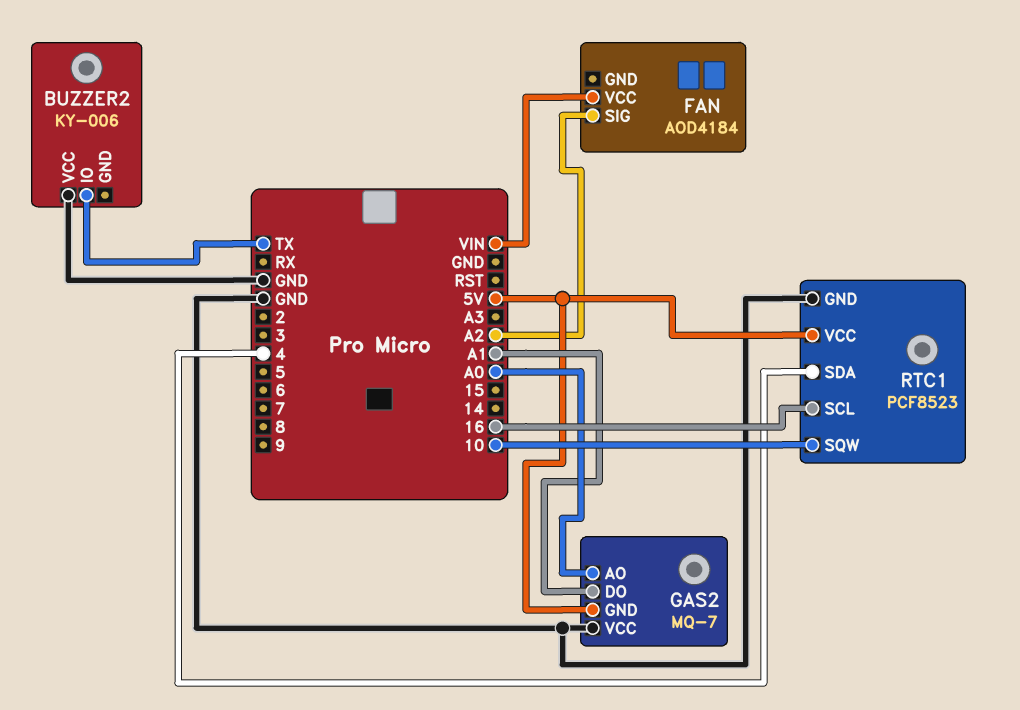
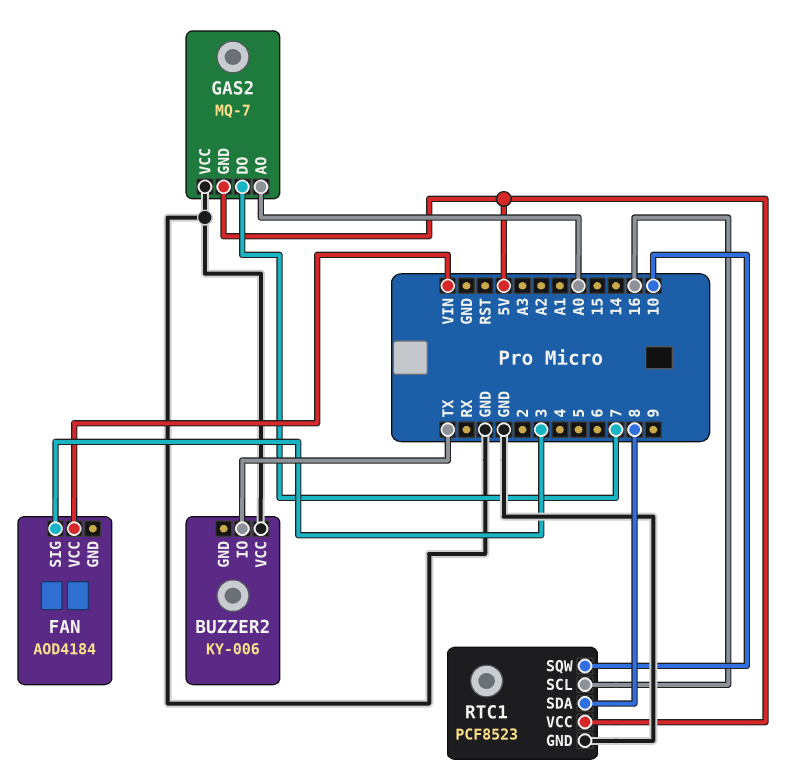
FAN pin SIG: A2 -> 3
GAS2 pin DO: A1 -> 7
RTC1 pin SDA: 4 -> 8

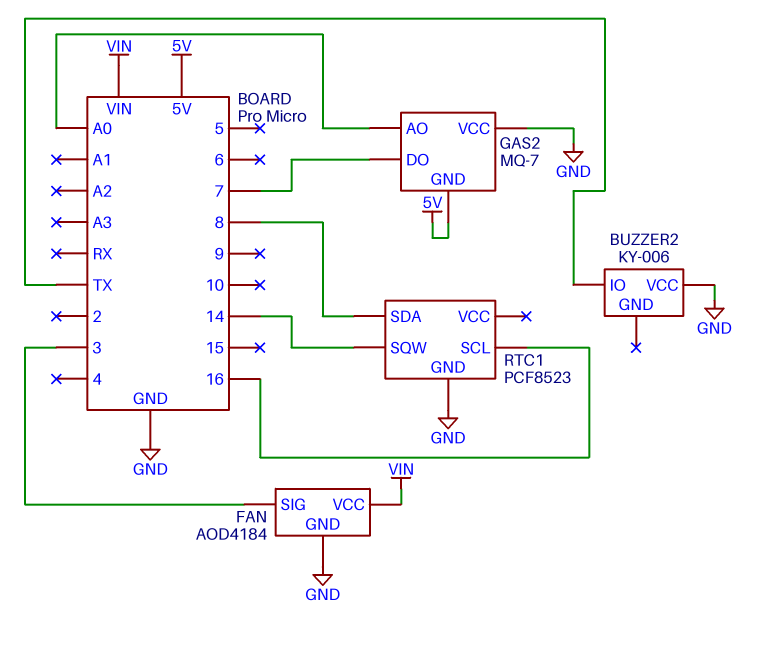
FAN pin GND: none -> GND
RTC1 pin SQW: 10 -> 14
RTC1 pin VCC: 5V -> none

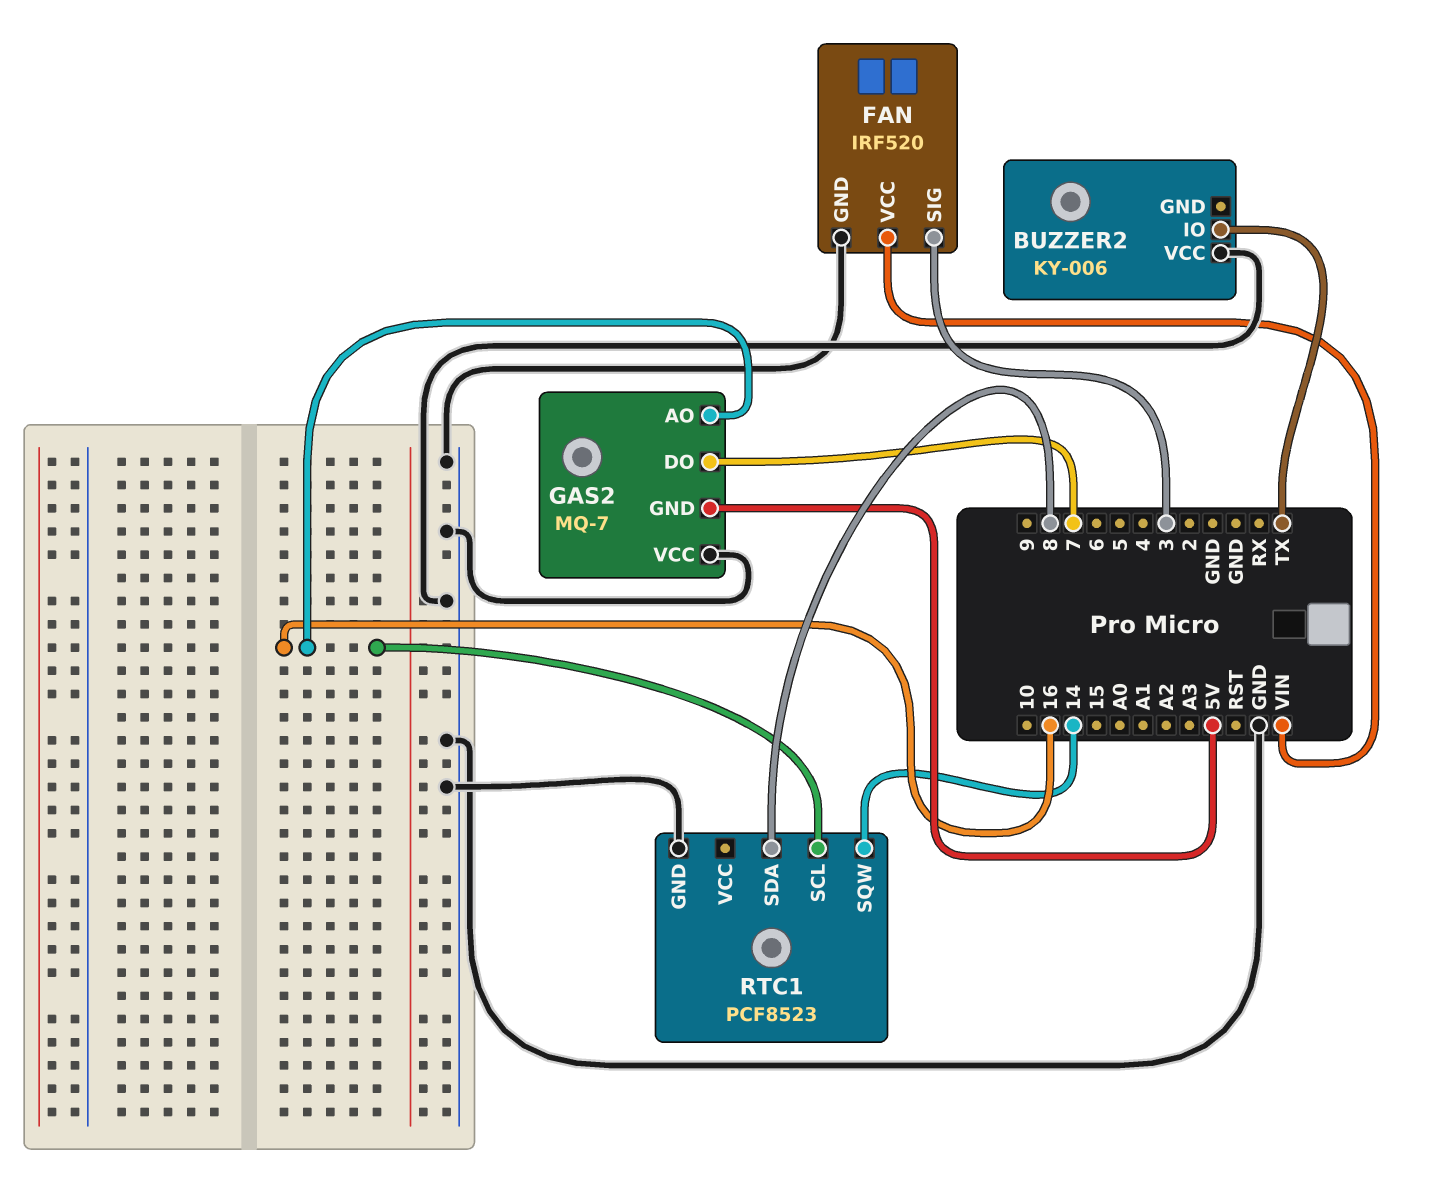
FAN: AOD4184 -> IRF520
GAS2 pin AO: A0 -> 16

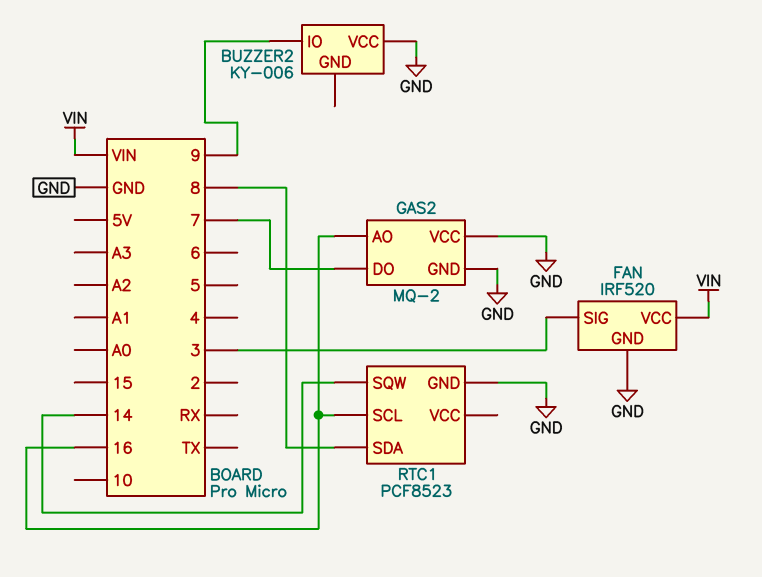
BUZZER2 pin IO: TX -> 9
GAS2: MQ-7 -> MQ-2
GAS2 pin GND: 5V -> GND

